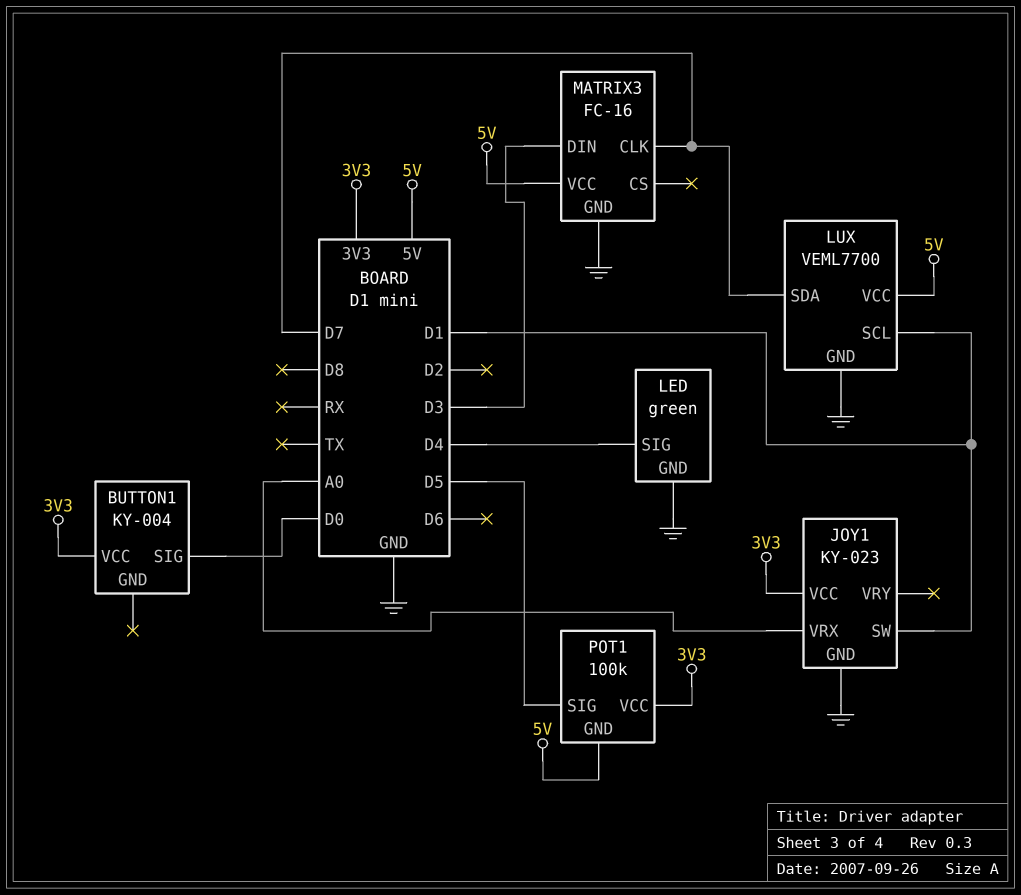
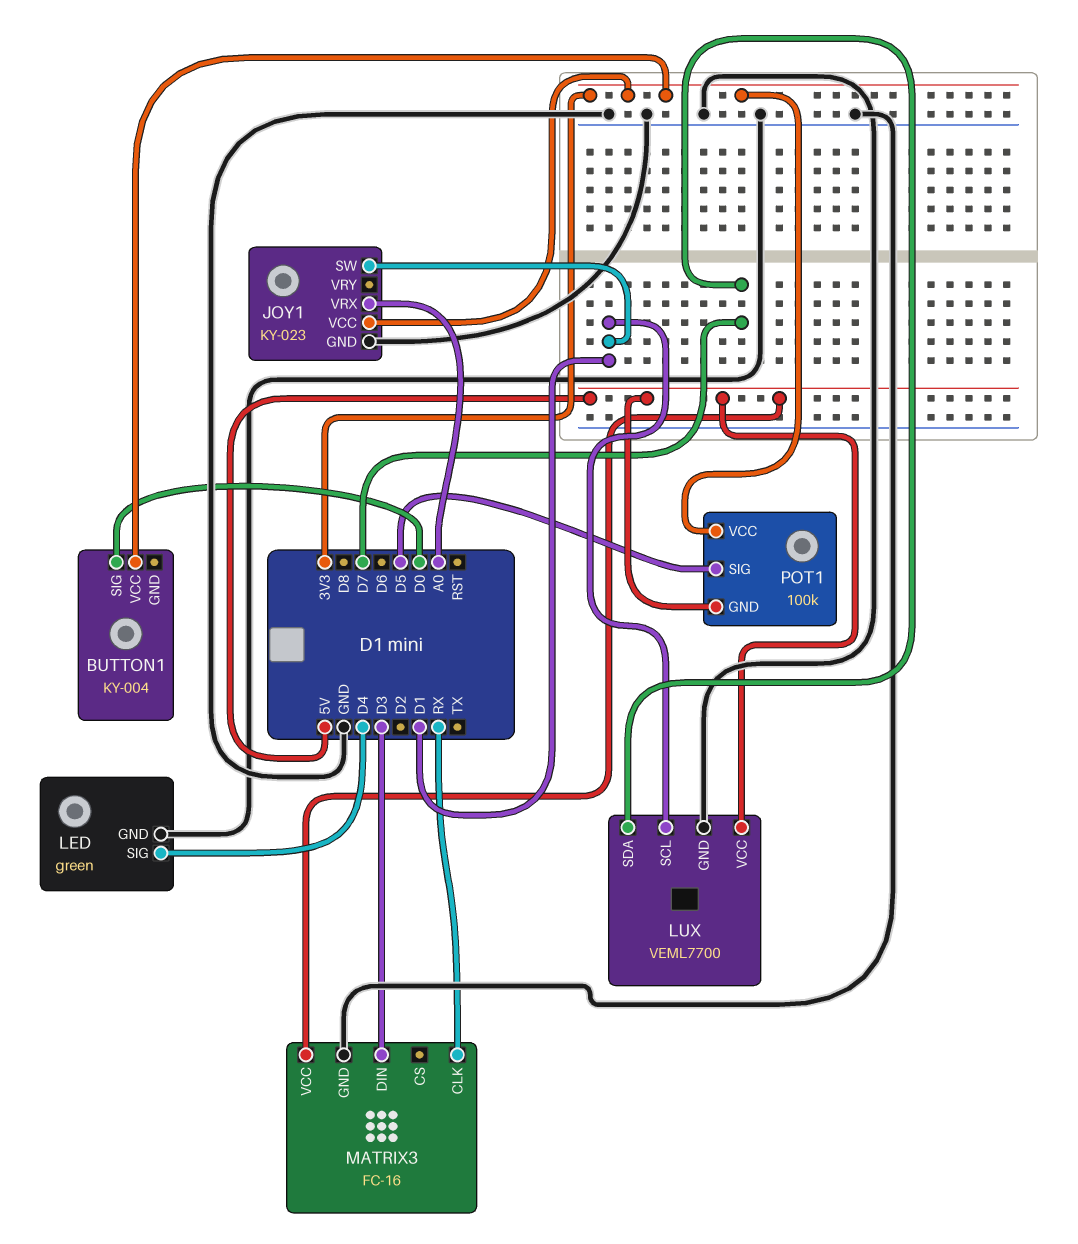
MATRIX3 pin CLK: D7 -> RX

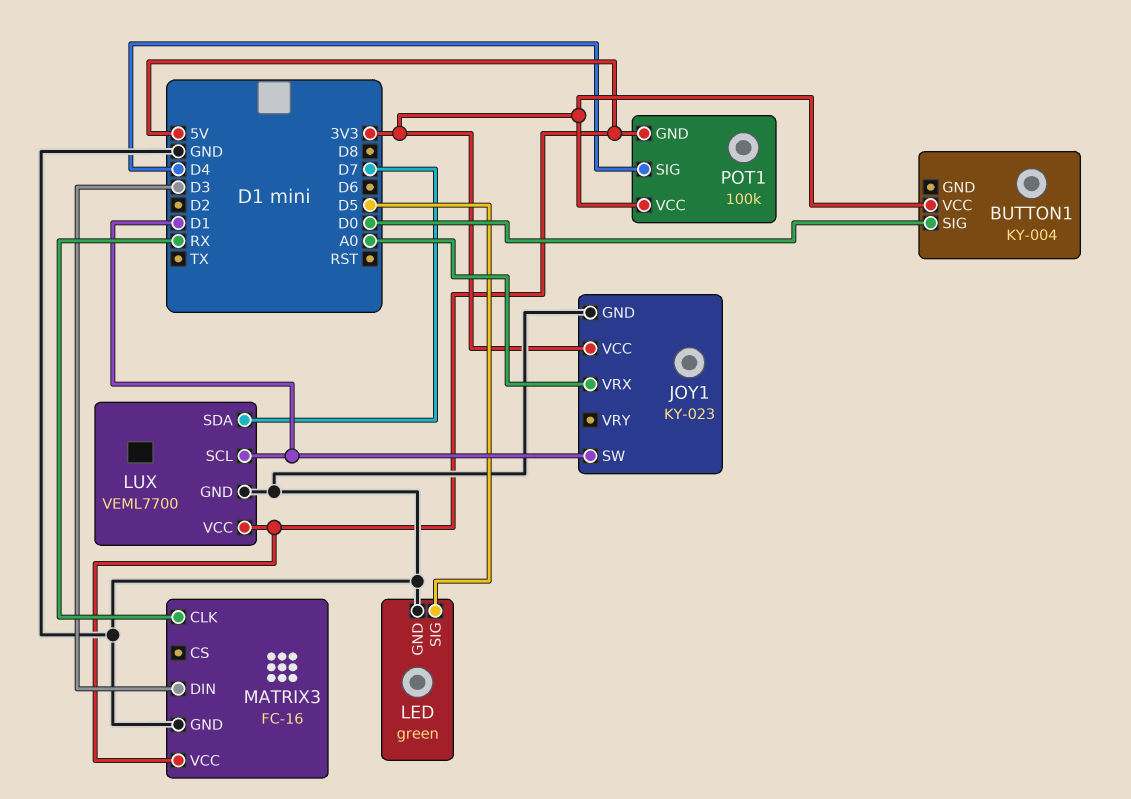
LED pin SIG: D4 -> D5
POT1 pin SIG: D5 -> D4

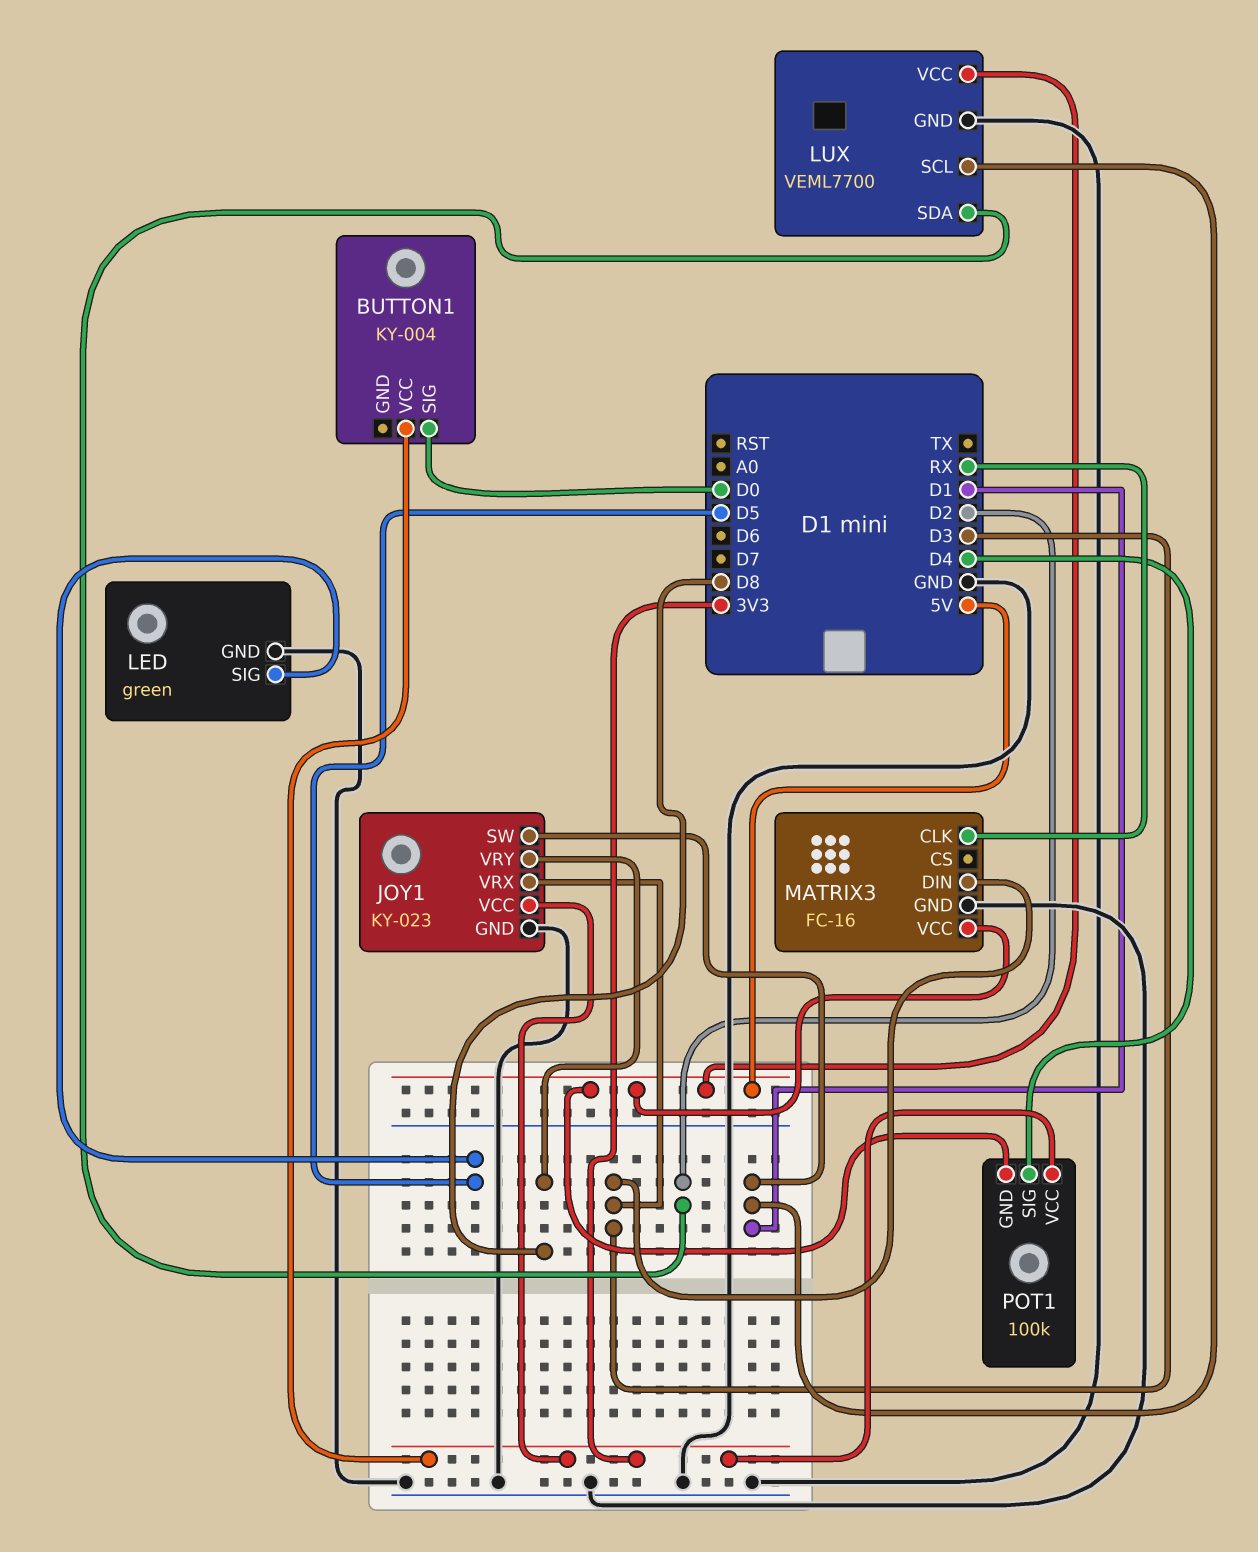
JOY1 pin VRX: A0 -> D3
JOY1 pin VRY: none -> D8
LUX pin SDA: D7 -> D2

